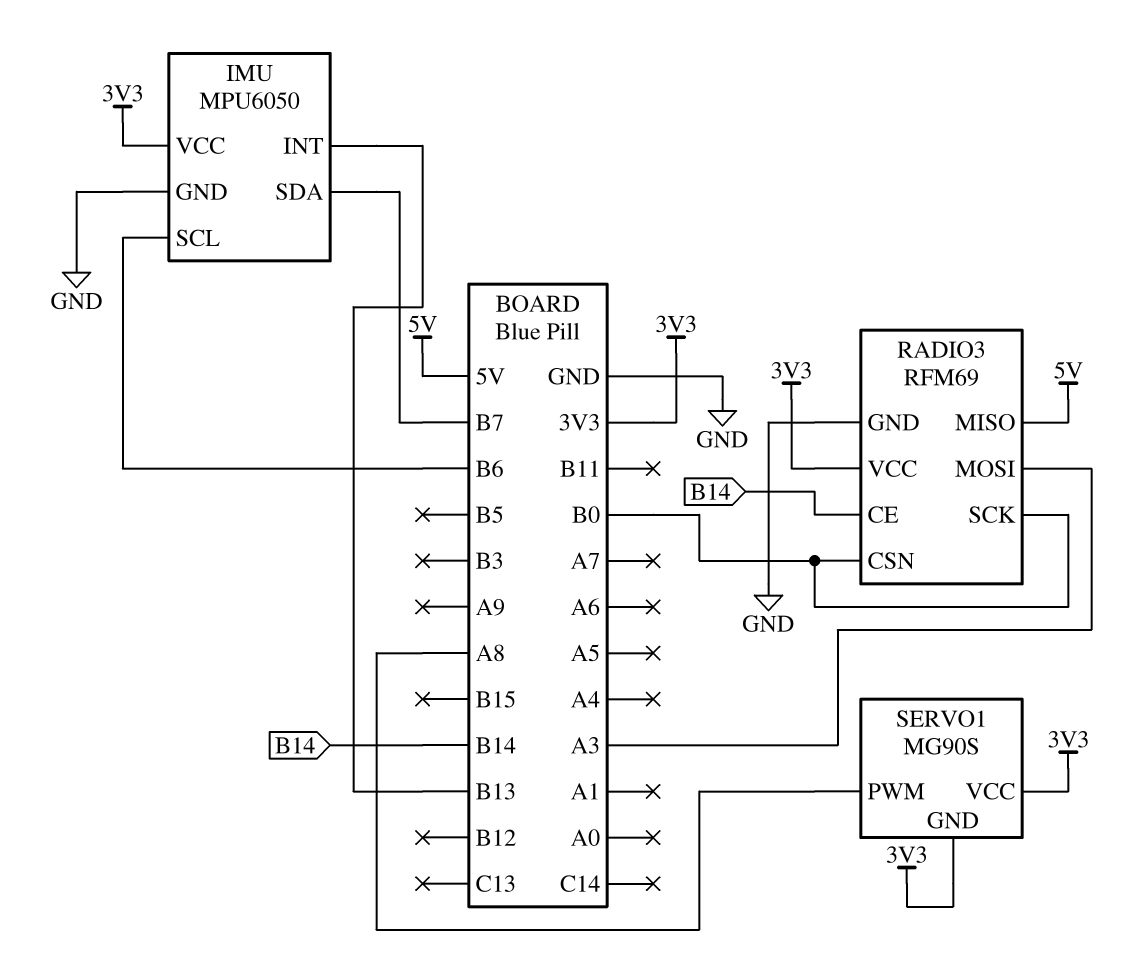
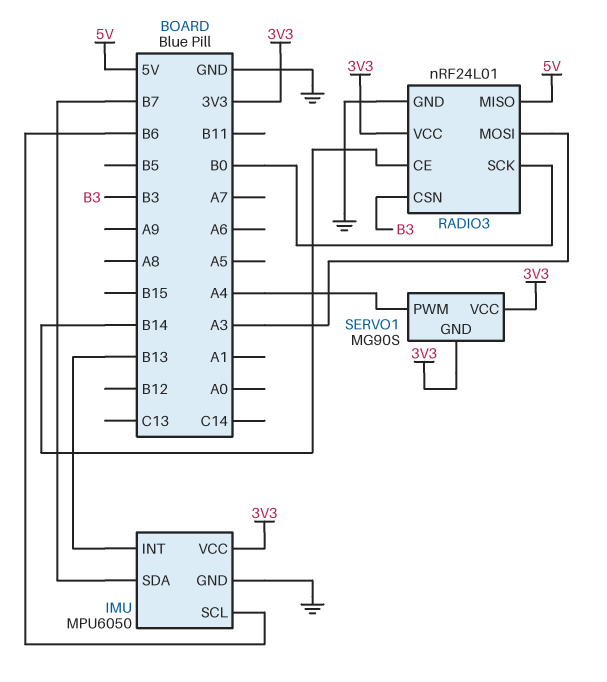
RADIO3: RFM69 -> nRF24L01
RADIO3 pin CSN: B0 -> B3
SERVO1 pin PWM: A8 -> A4

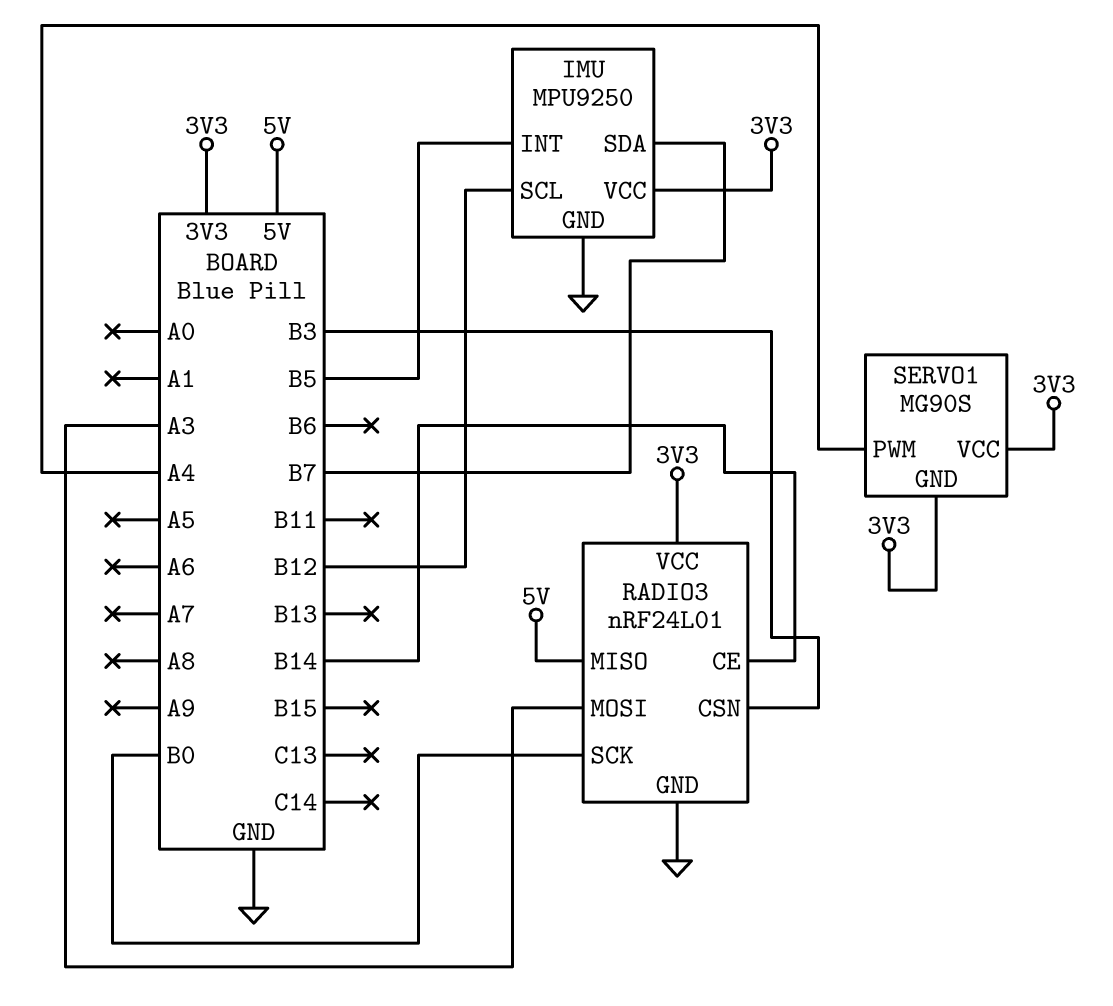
IMU: MPU6050 -> MPU9250
IMU pin INT: B13 -> B5
IMU pin SCL: B6 -> B12

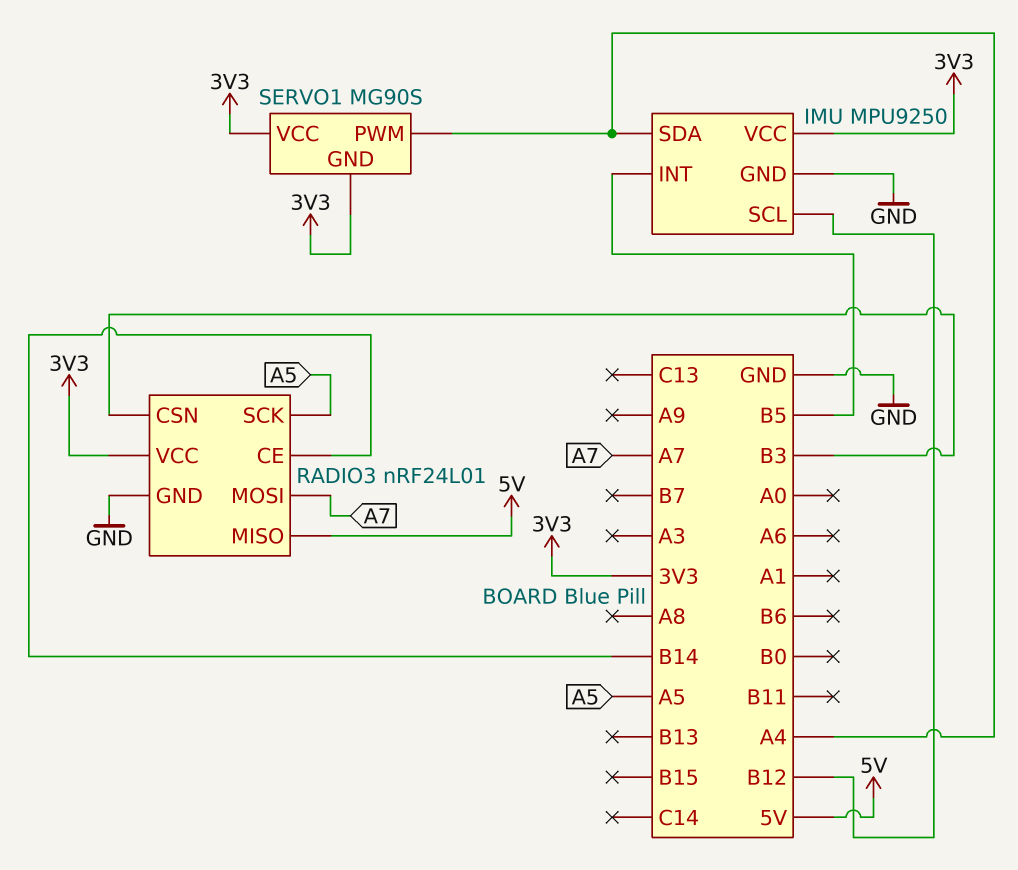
IMU pin SDA: B7 -> A4
RADIO3 pin MOSI: A3 -> A7
RADIO3 pin SCK: B0 -> A5

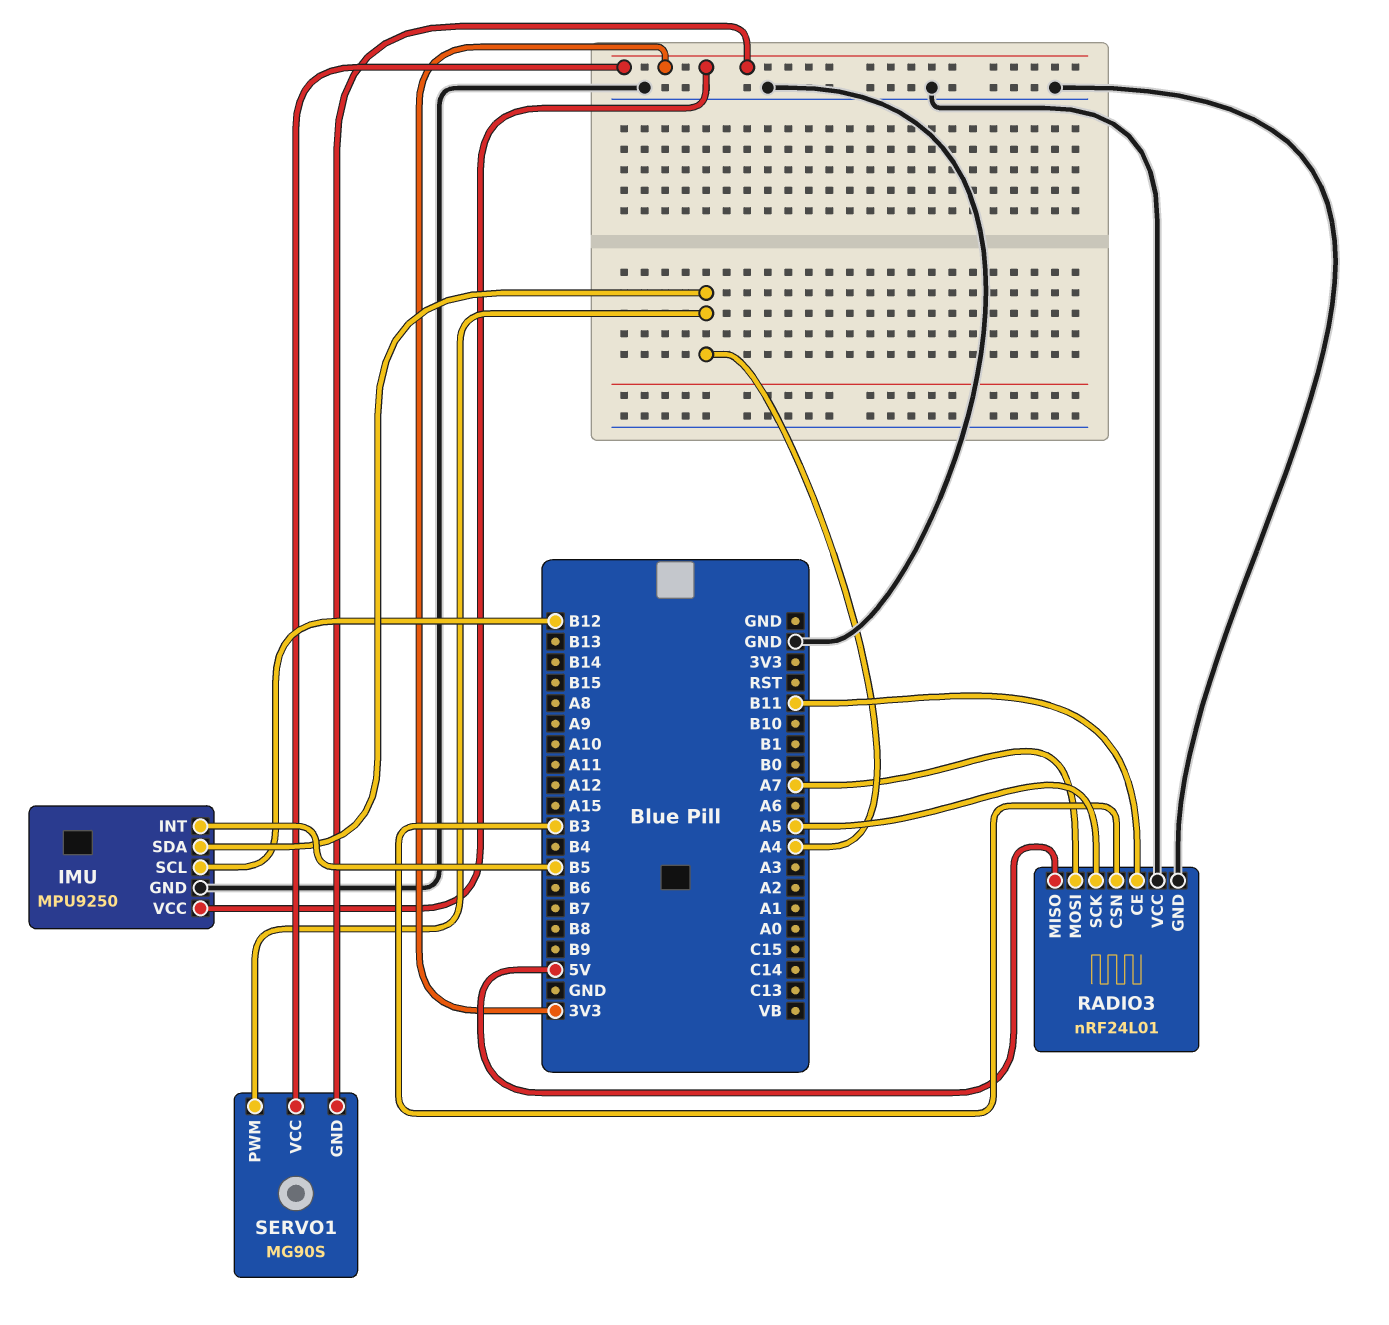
RADIO3 pin CE: B14 -> B11
RADIO3 pin VCC: 3V3 -> GND

